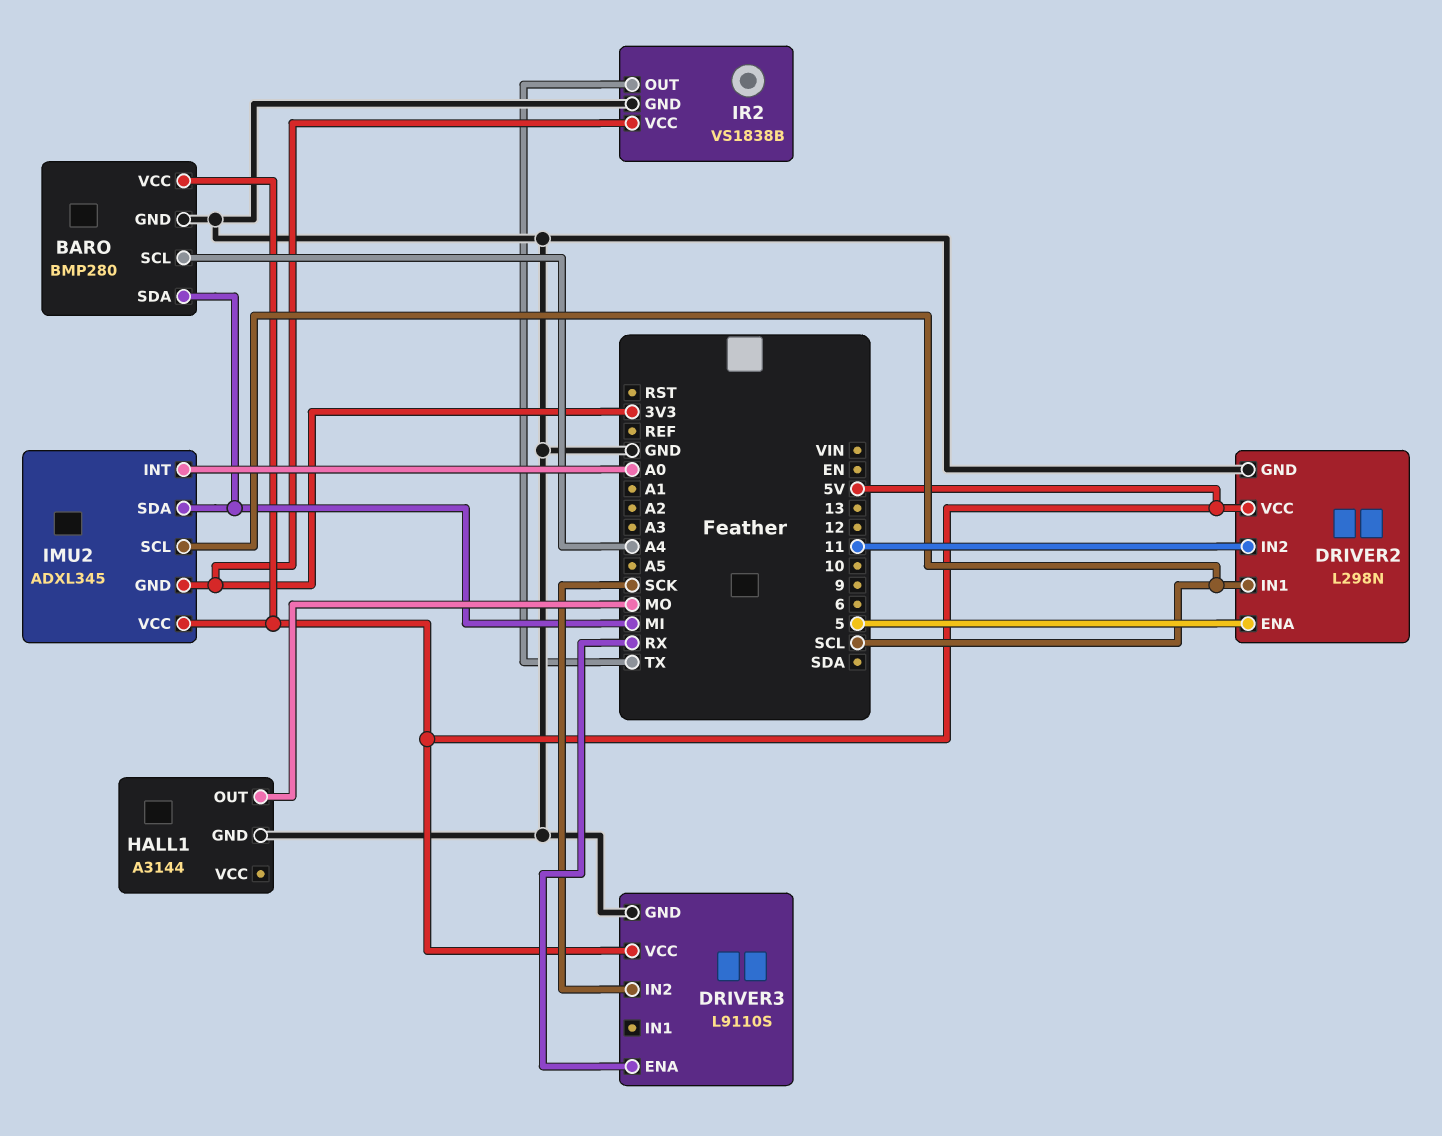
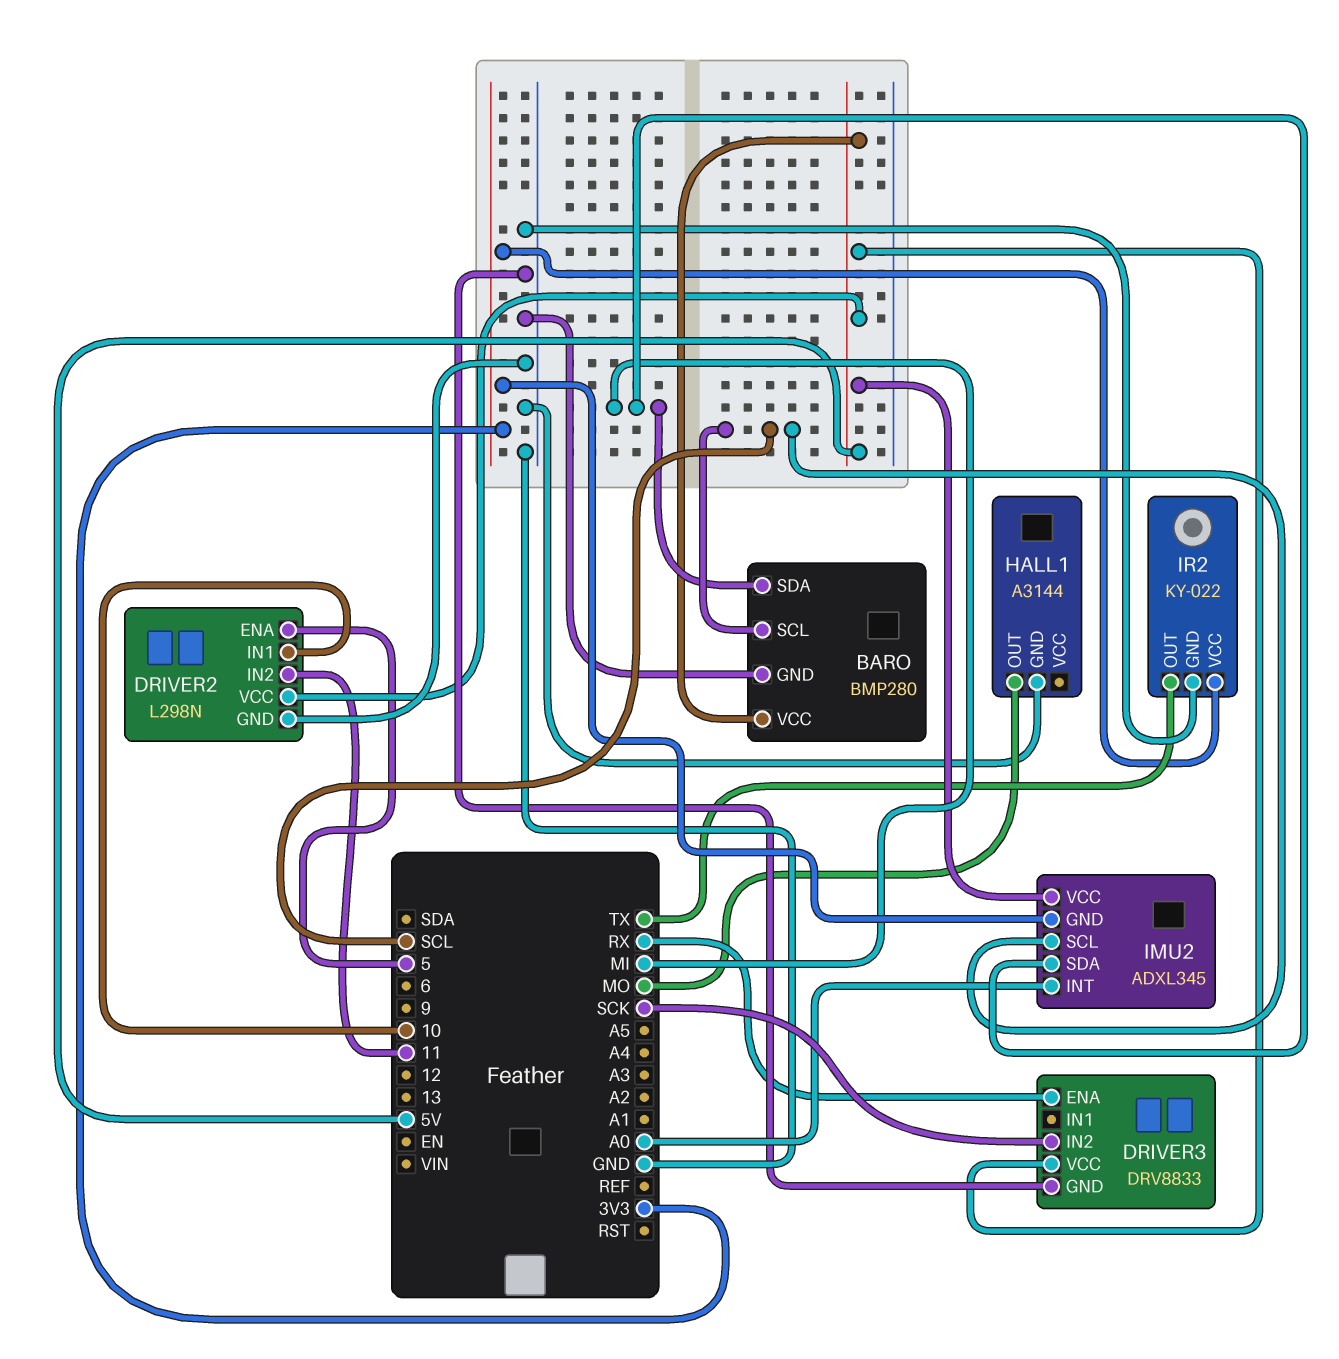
BARO pin SCL: A4 -> SCL
DRIVER2 pin IN1: SCL -> 10
DRIVER3: L9110S -> DRV8833
IR2: VS1838B -> KY-022

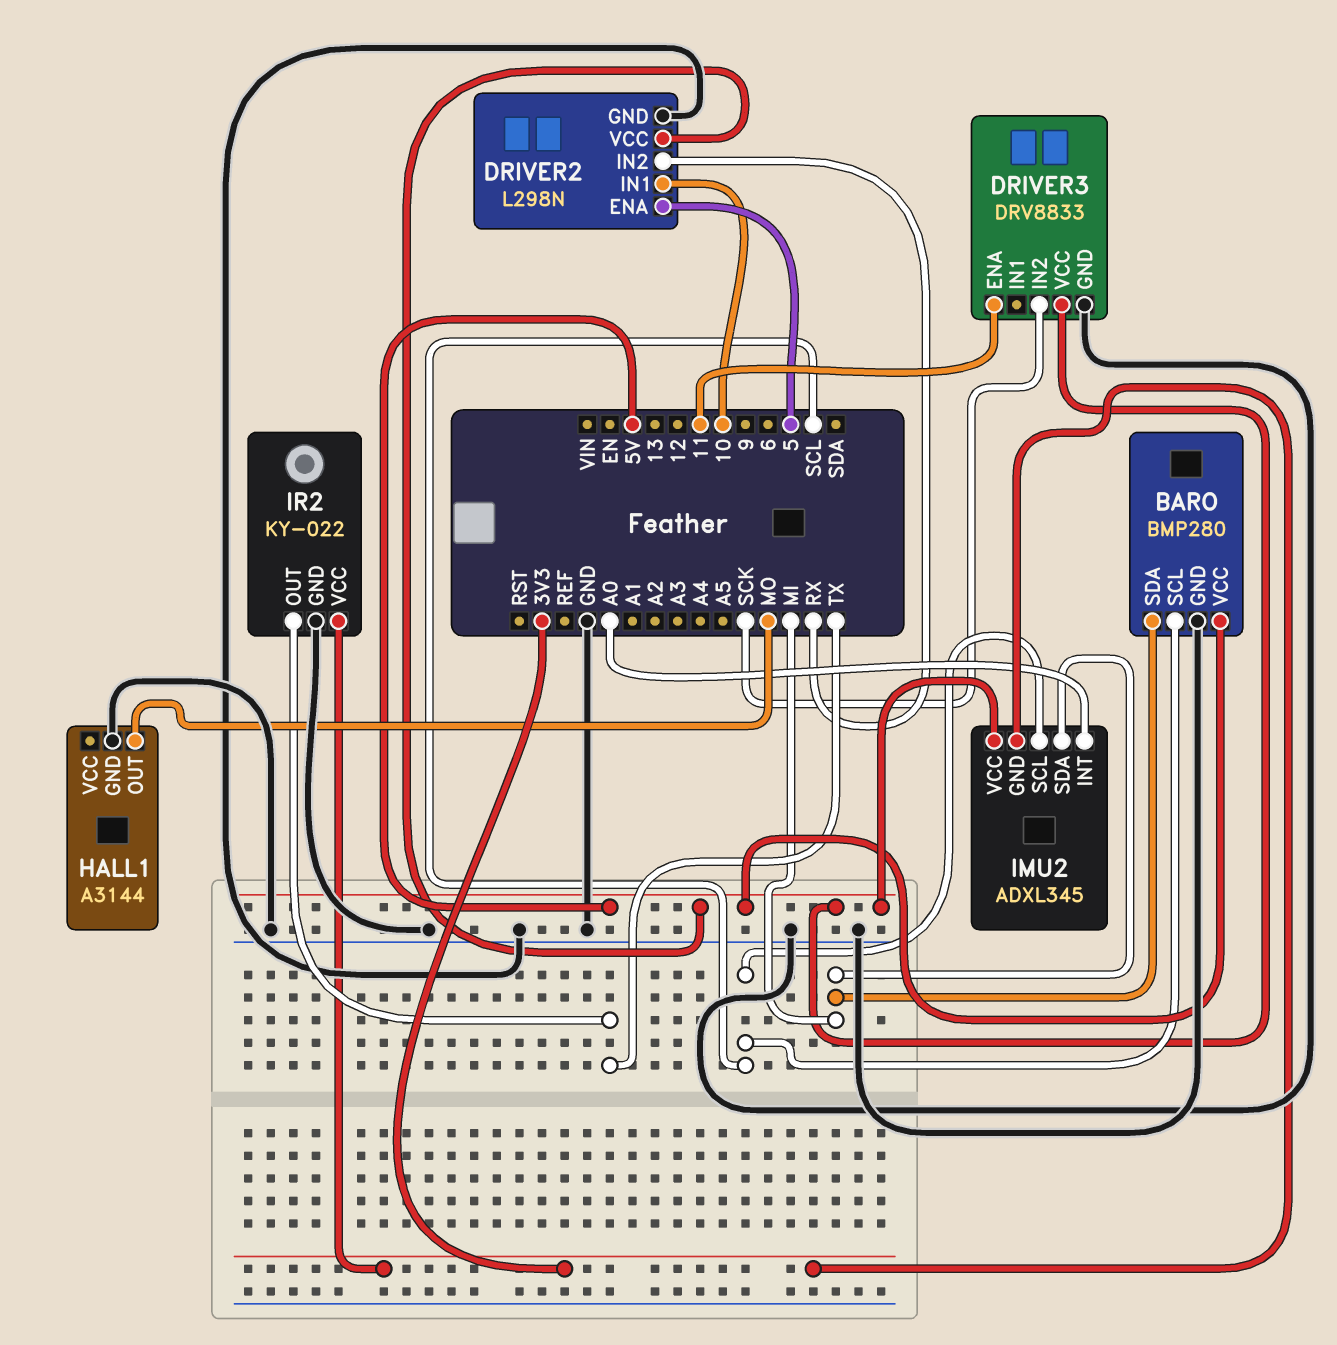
DRIVER2 pin IN2: 11 -> RX
DRIVER3 pin ENA: RX -> 11

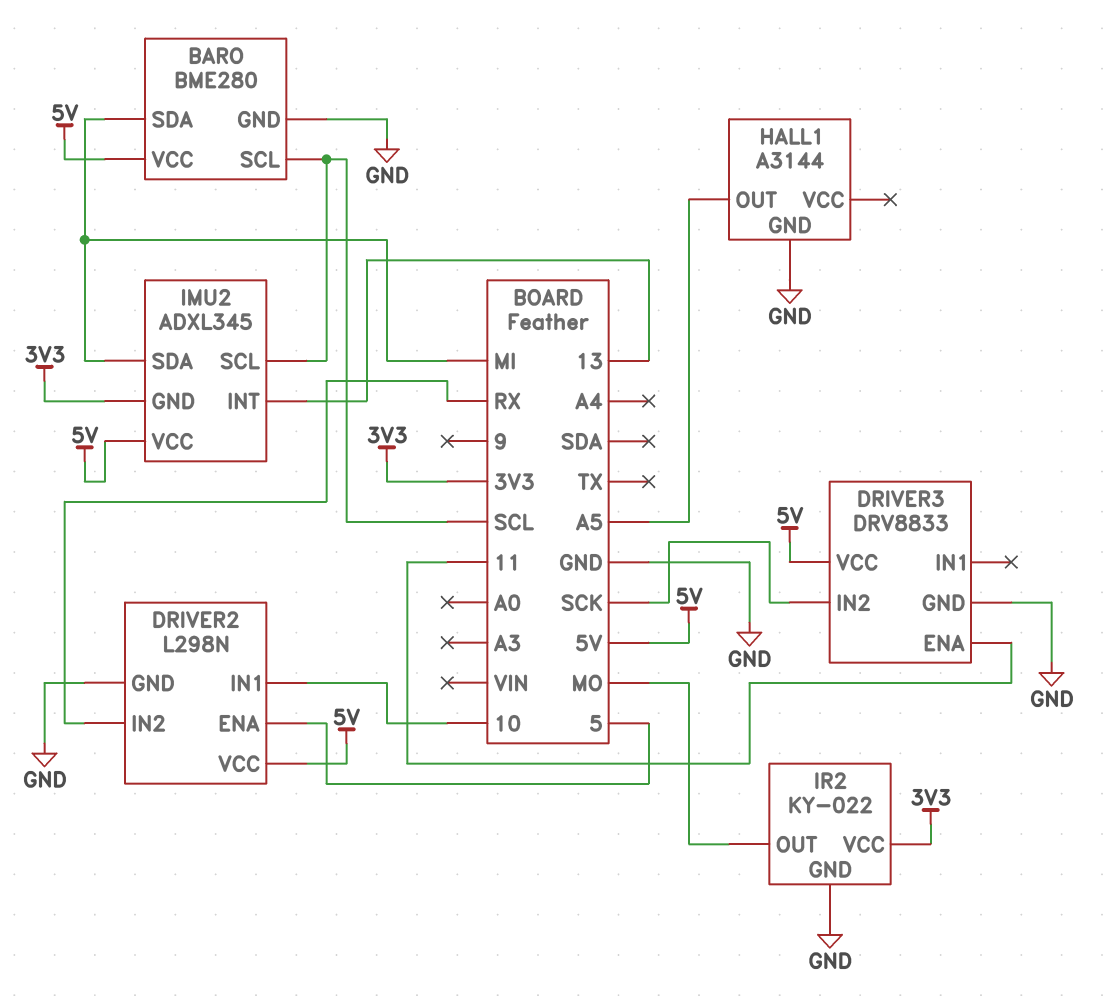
BARO: BMP280 -> BME280
HALL1 pin OUT: MO -> A5
IMU2 pin INT: A0 -> 13
IR2 pin OUT: TX -> MO

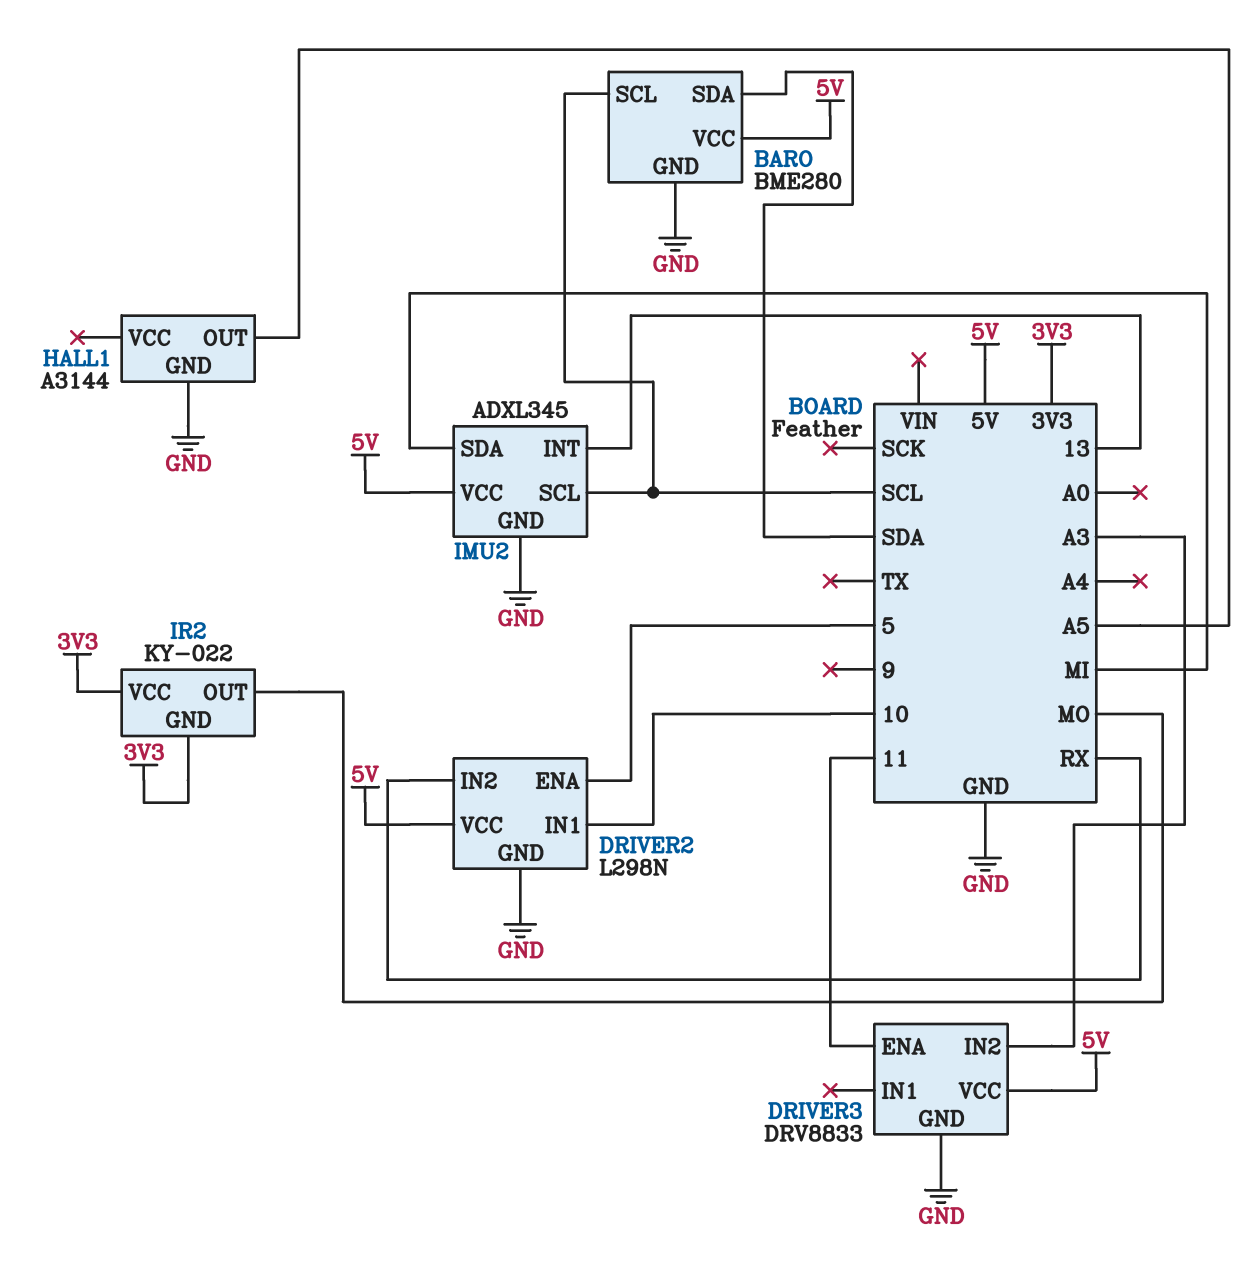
BARO pin SDA: MI -> SDA
DRIVER3 pin IN2: SCK -> A3
IMU2 pin GND: 3V3 -> GND
IR2 pin GND: GND -> 3V3

